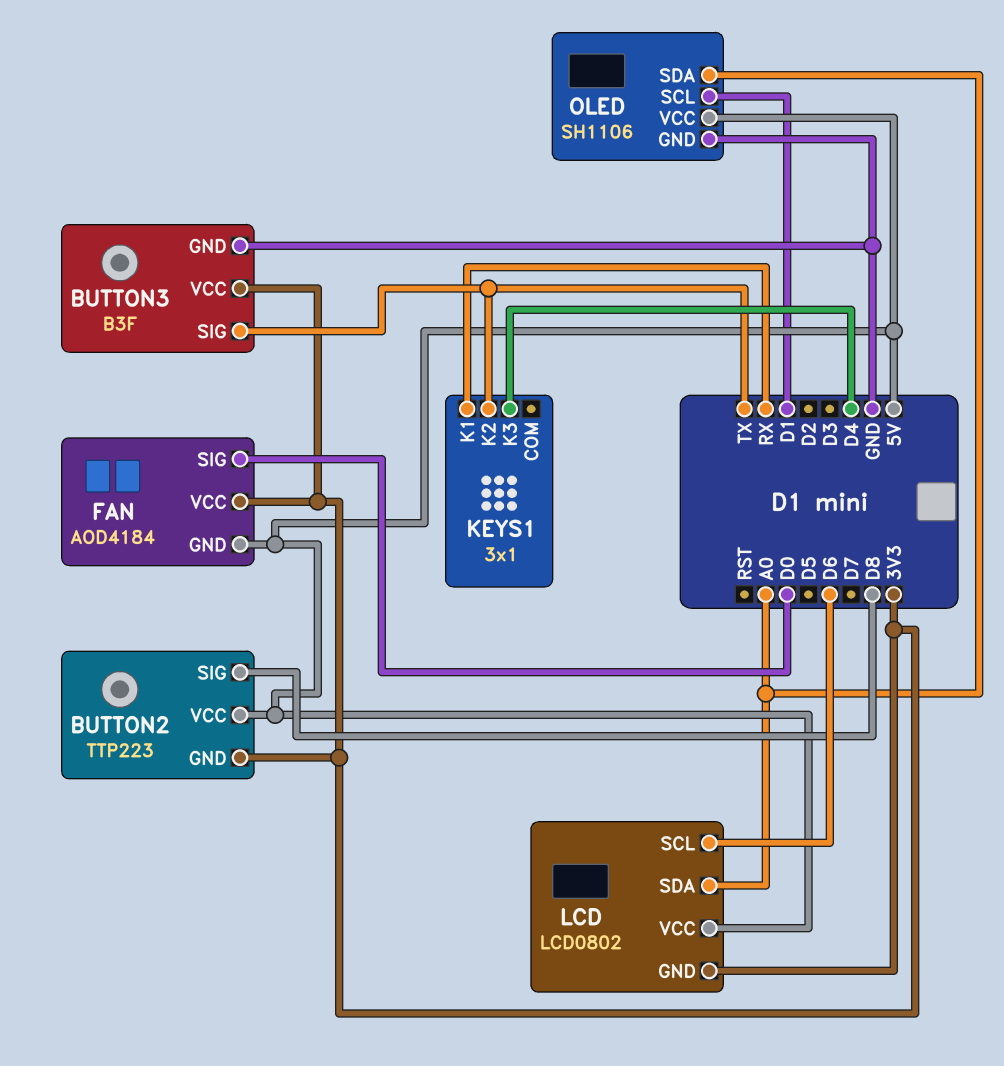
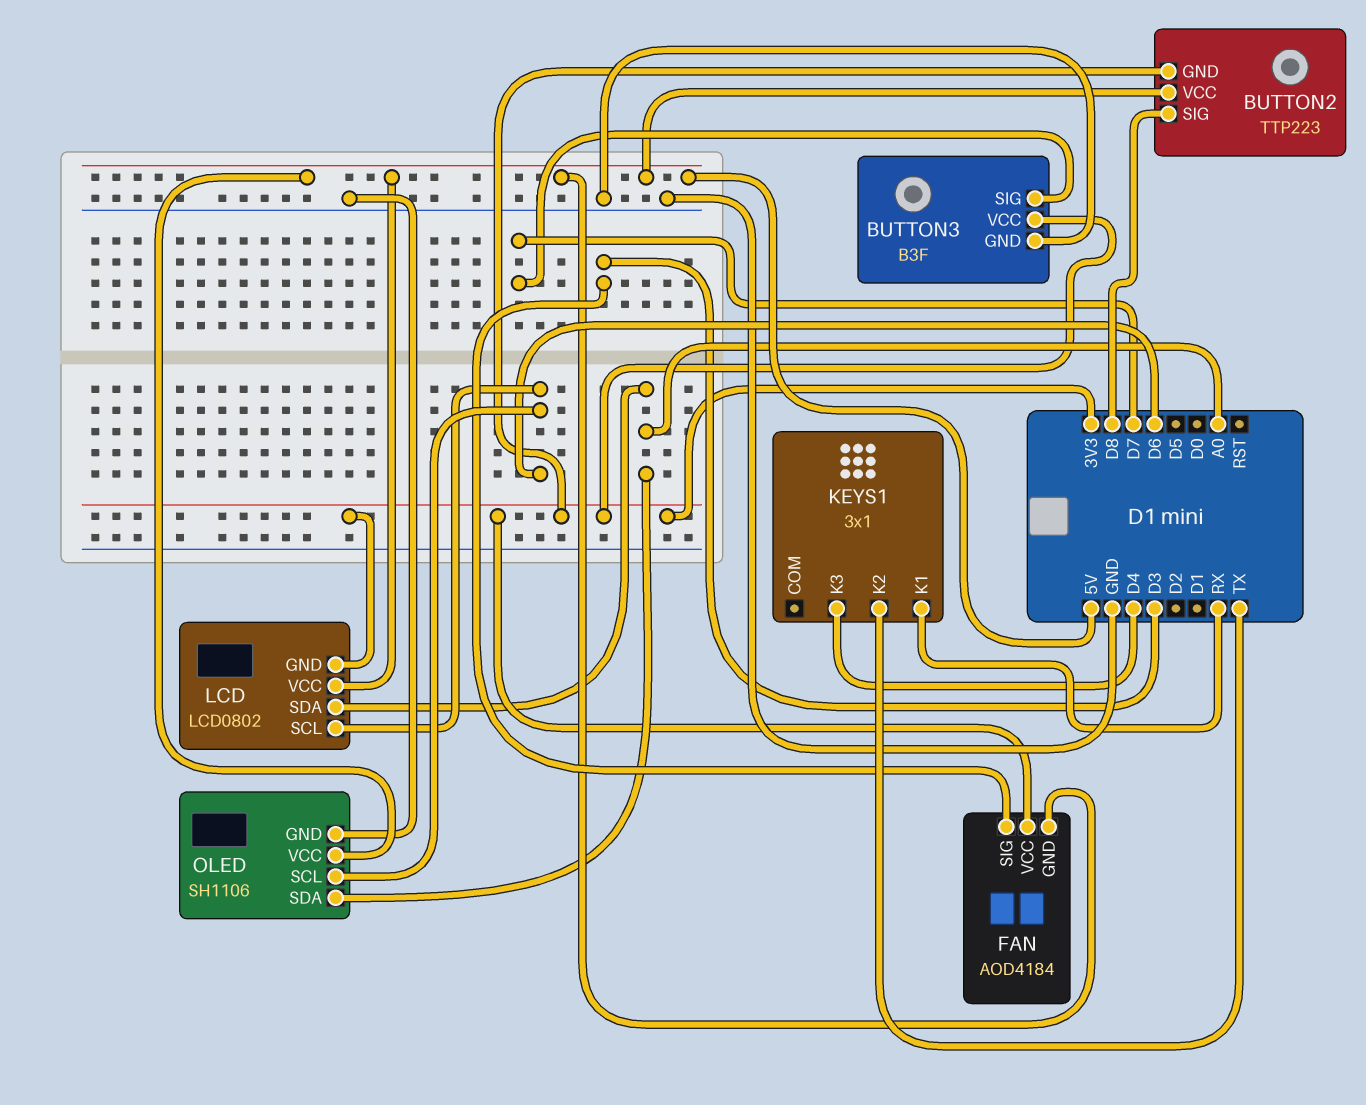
BUTTON3 pin SIG: TX -> D7
FAN pin SIG: D0 -> D3
OLED pin SCL: D1 -> D6

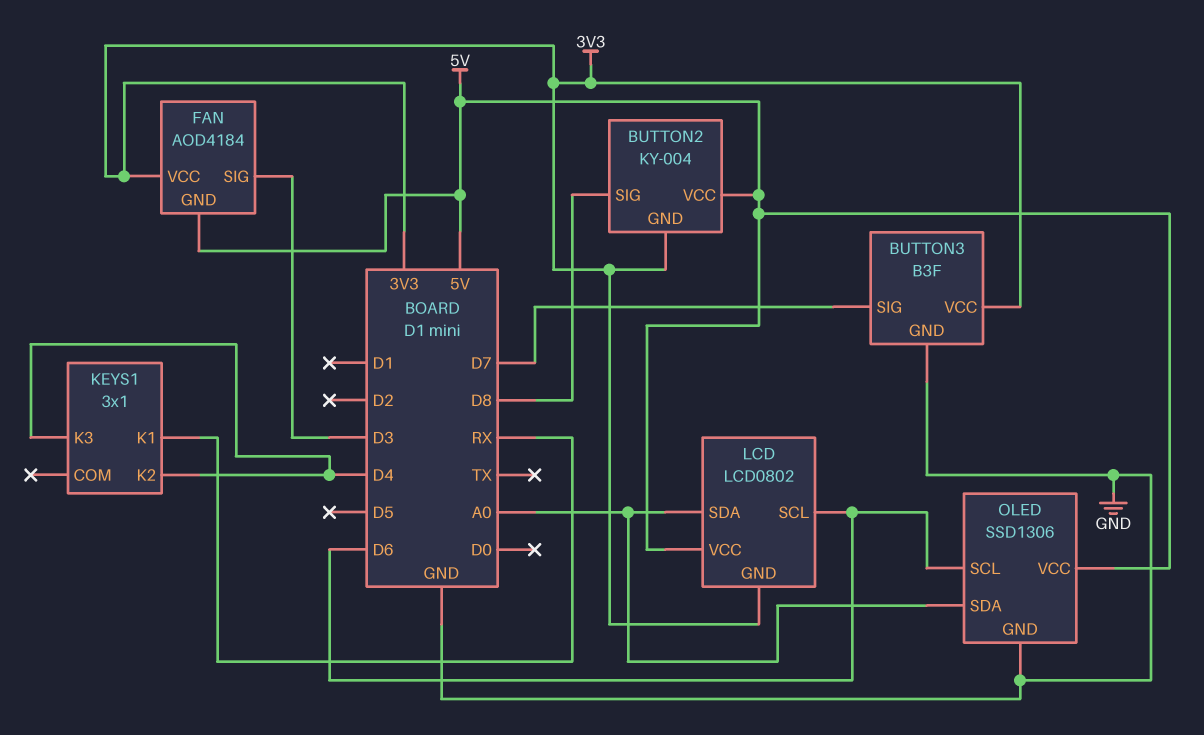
BUTTON2: TTP223 -> KY-004
KEYS1 pin K2: TX -> D4
OLED: SH1106 -> SSD1306

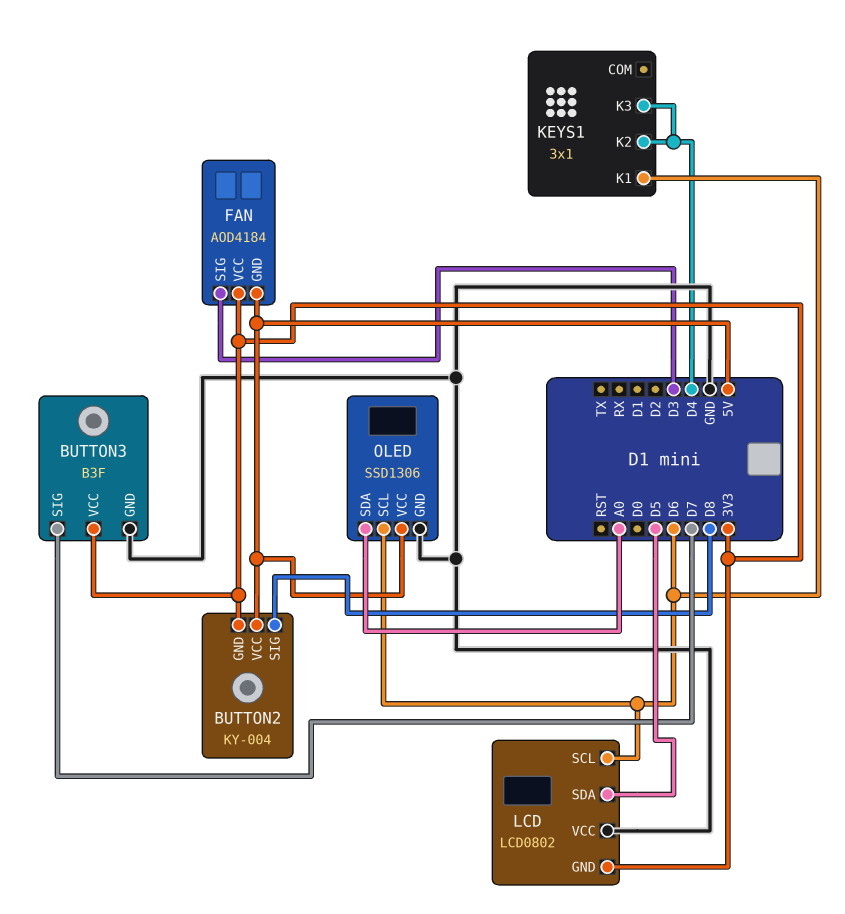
KEYS1 pin K1: RX -> D6
LCD pin SDA: A0 -> D5
LCD pin VCC: 5V -> GND

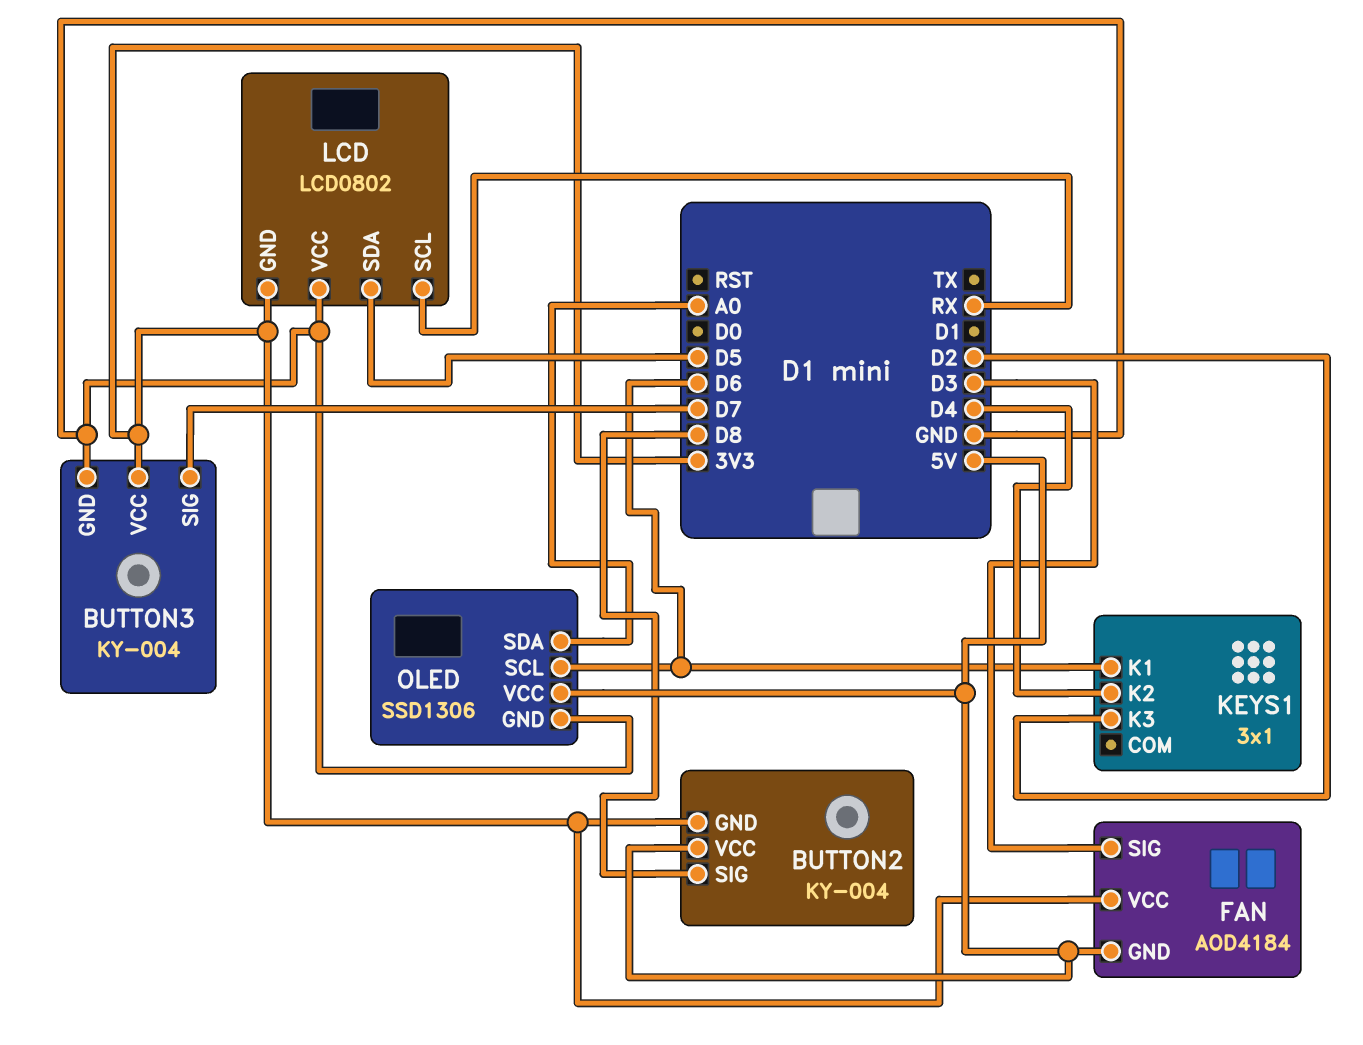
BUTTON3: B3F -> KY-004
KEYS1 pin K3: D4 -> D2
LCD pin SCL: D6 -> RX

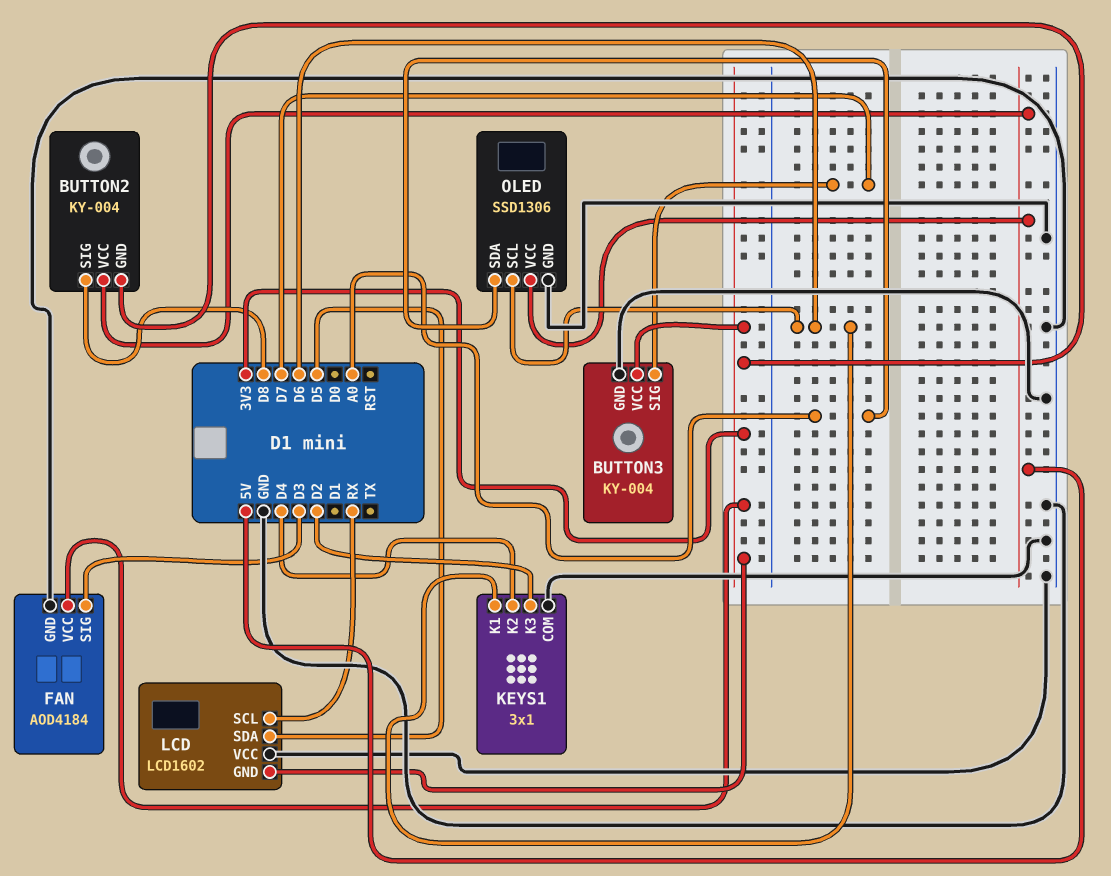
FAN pin GND: 5V -> GND
KEYS1 pin COM: none -> GND
LCD: LCD0802 -> LCD1602

